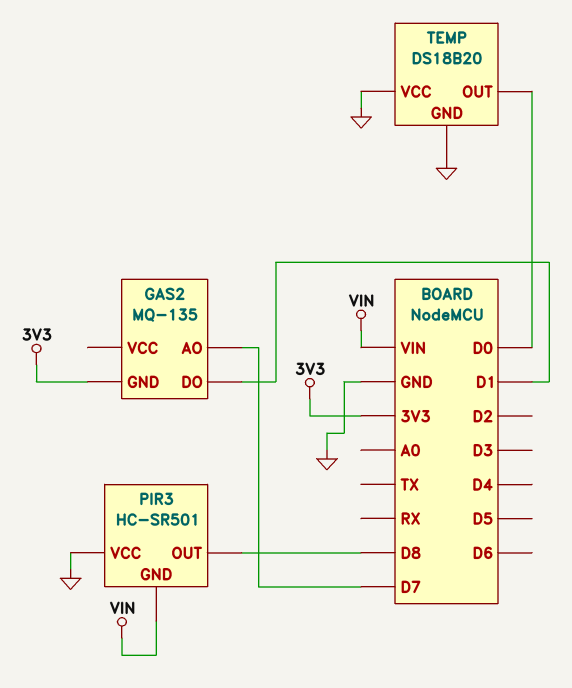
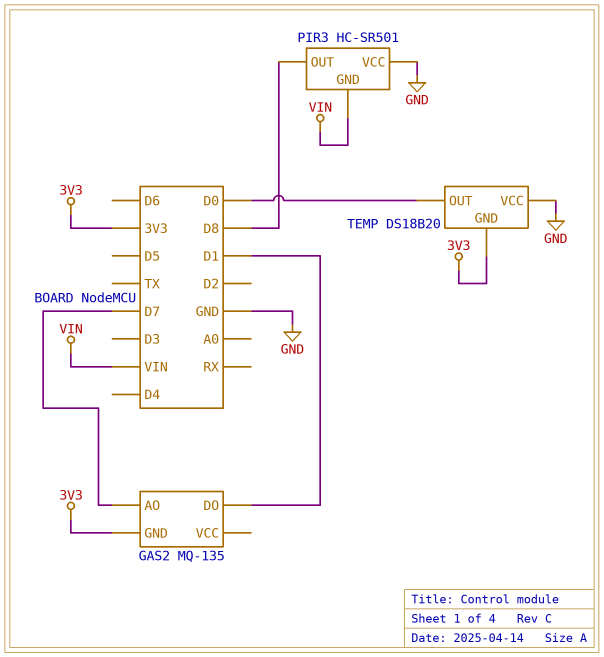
TEMP pin GND: GND -> 3V3

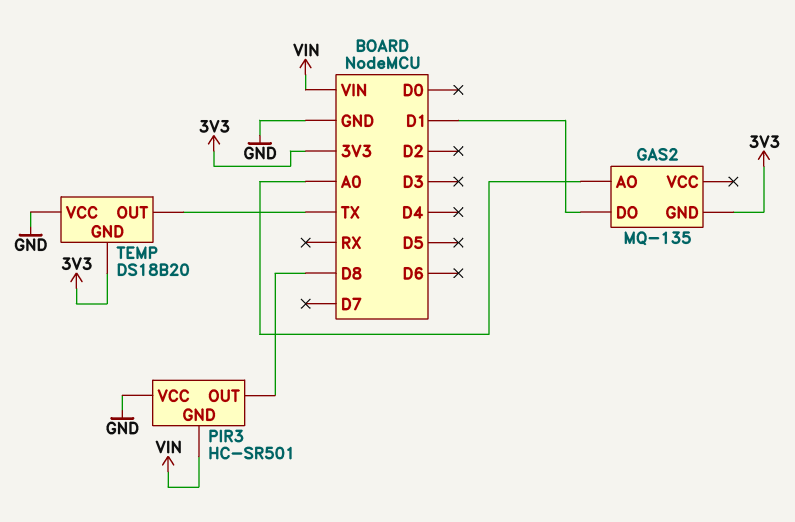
GAS2 pin AO: D7 -> A0
TEMP pin OUT: D0 -> TX

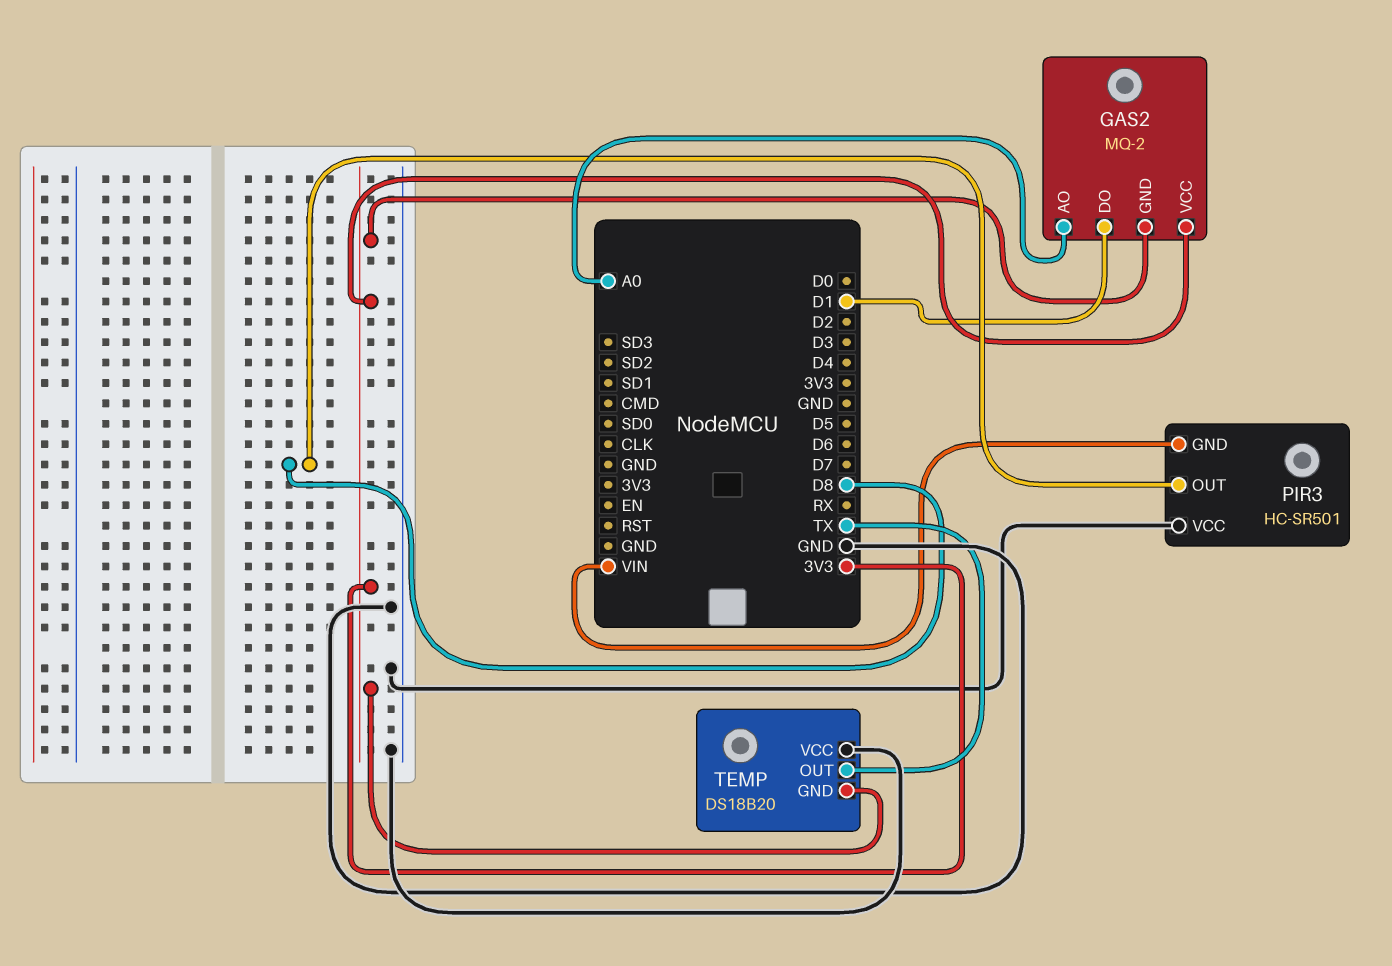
GAS2: MQ-135 -> MQ-2
GAS2 pin VCC: none -> 3V3

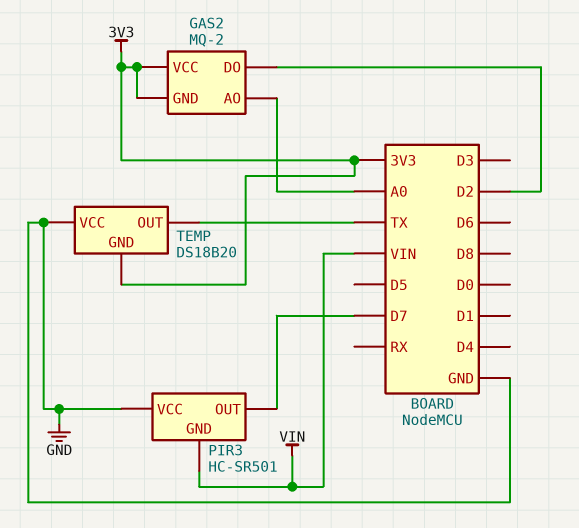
GAS2 pin DO: D1 -> D2
PIR3 pin OUT: D8 -> D7

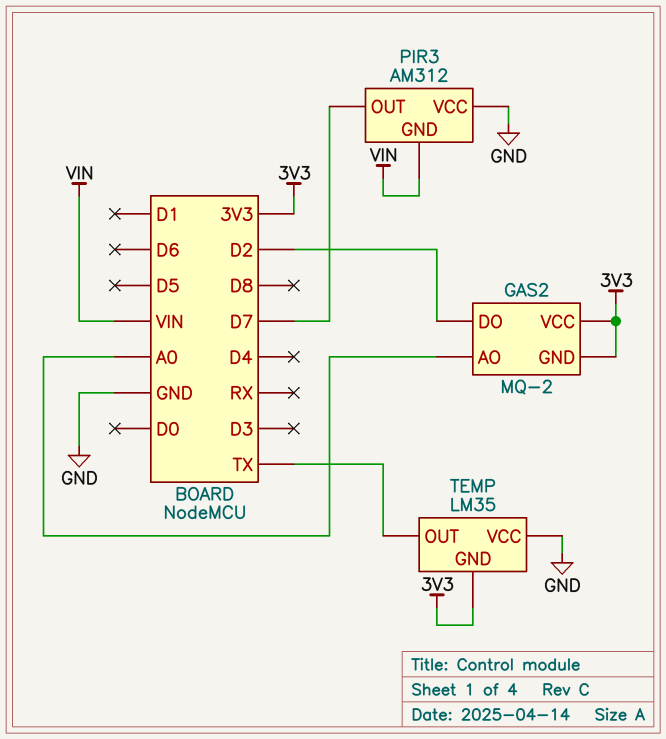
PIR3: HC-SR501 -> AM312
TEMP: DS18B20 -> LM35

